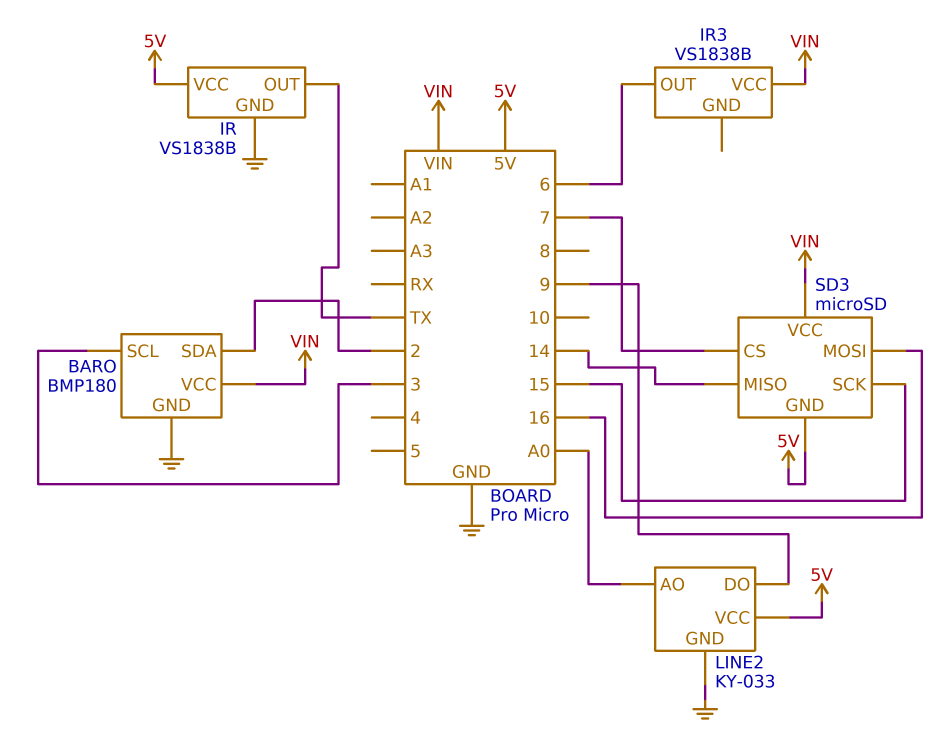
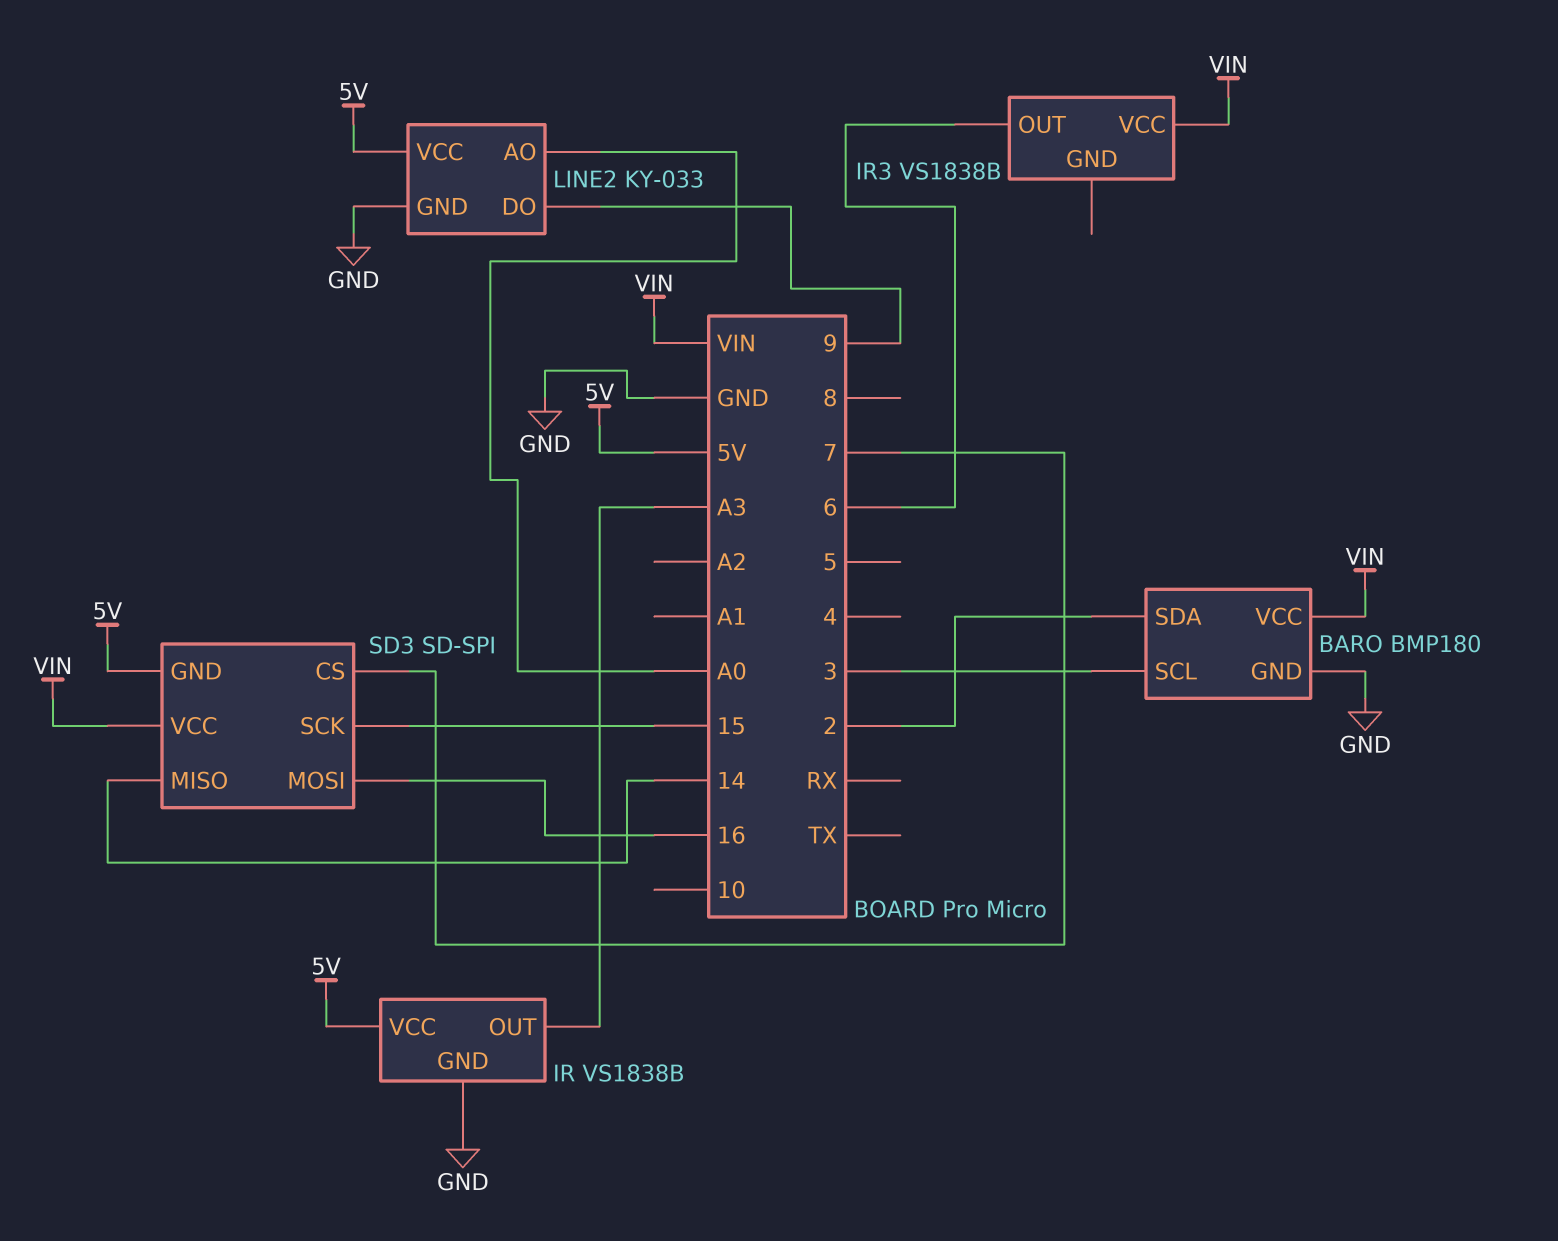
IR pin OUT: TX -> A3
SD3: microSD -> SD-SPI

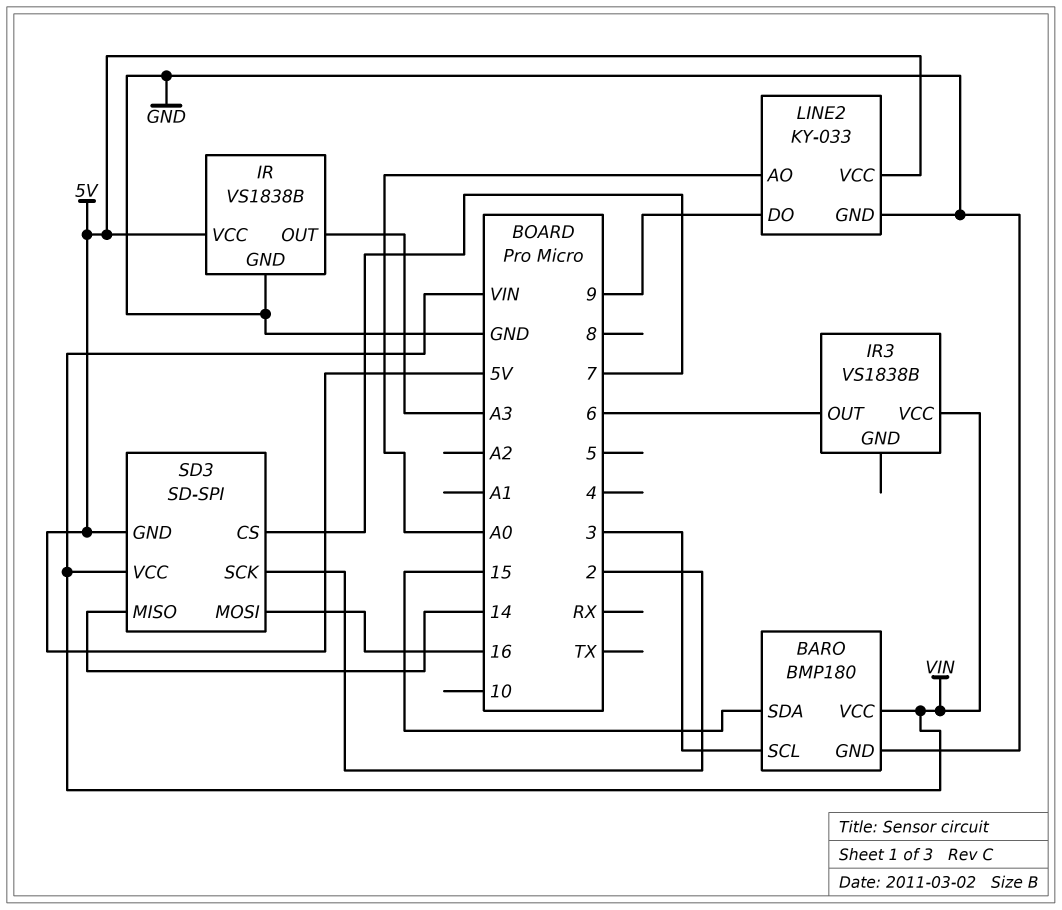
BARO pin SDA: 2 -> 15
SD3 pin SCK: 15 -> 2

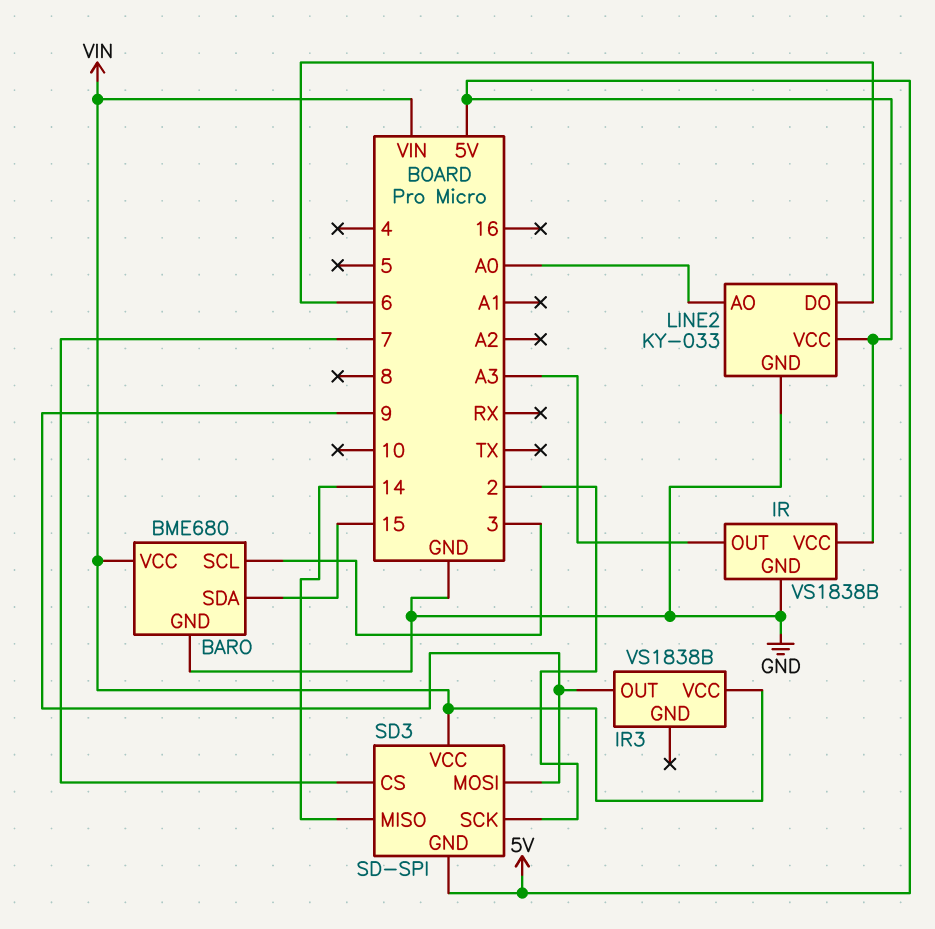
BARO: BMP180 -> BME680
IR3 pin OUT: 6 -> 9
LINE2 pin DO: 9 -> 6
SD3 pin MOSI: 16 -> 9

